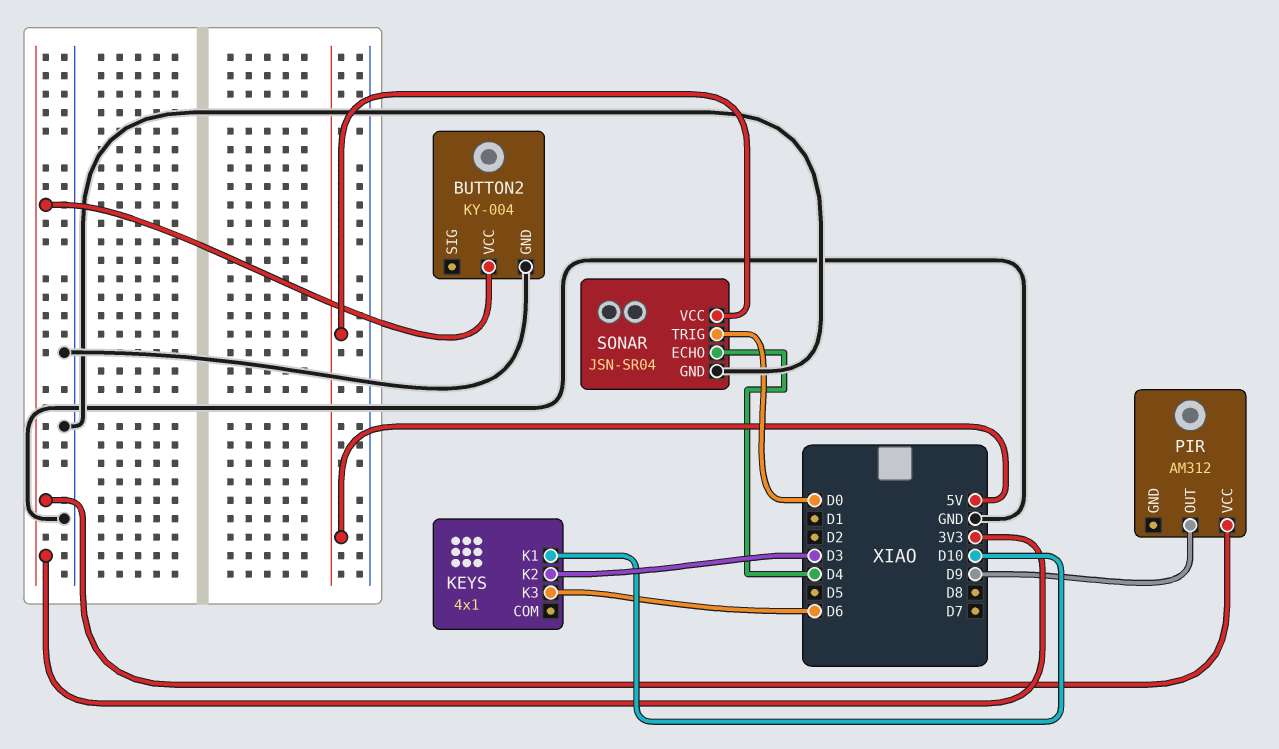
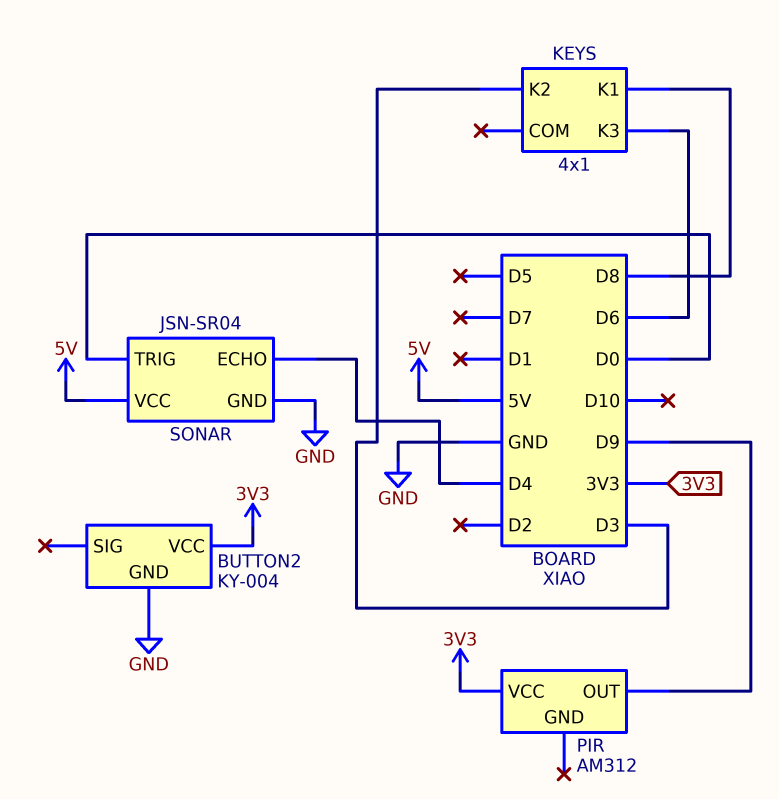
KEYS pin K1: D10 -> D8

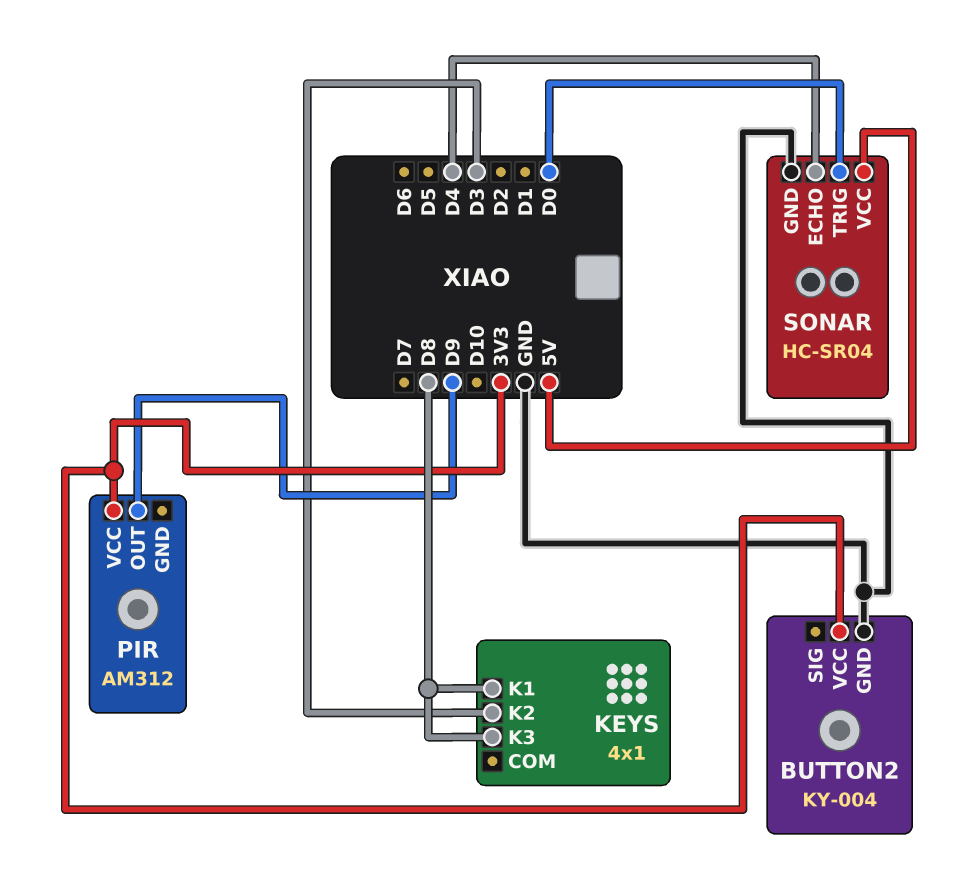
KEYS pin K3: D6 -> D8
SONAR: JSN-SR04 -> HC-SR04

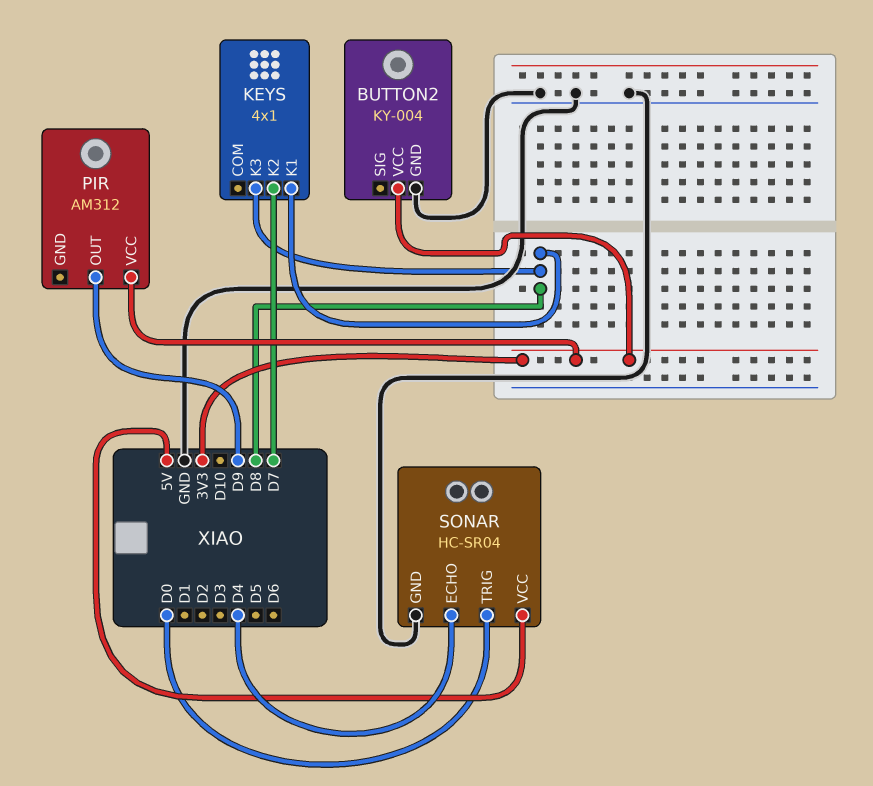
KEYS pin K2: D3 -> D7

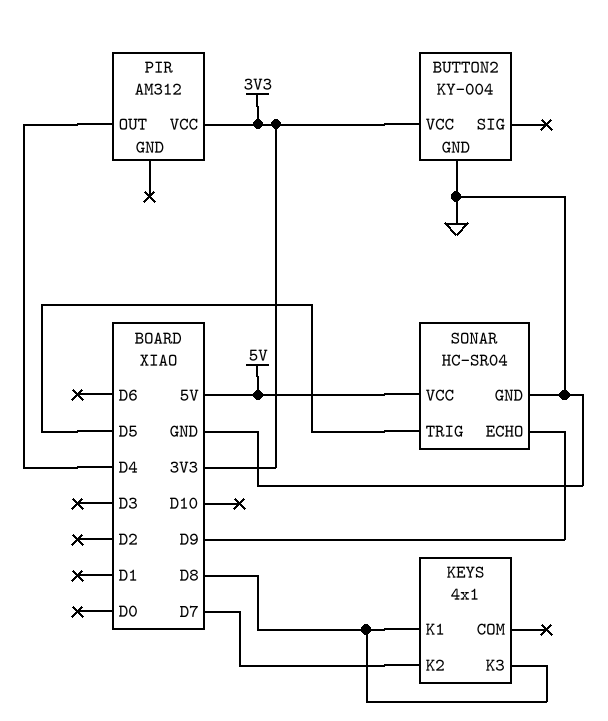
PIR pin OUT: D9 -> D4
SONAR pin ECHO: D4 -> D9
SONAR pin TRIG: D0 -> D5

